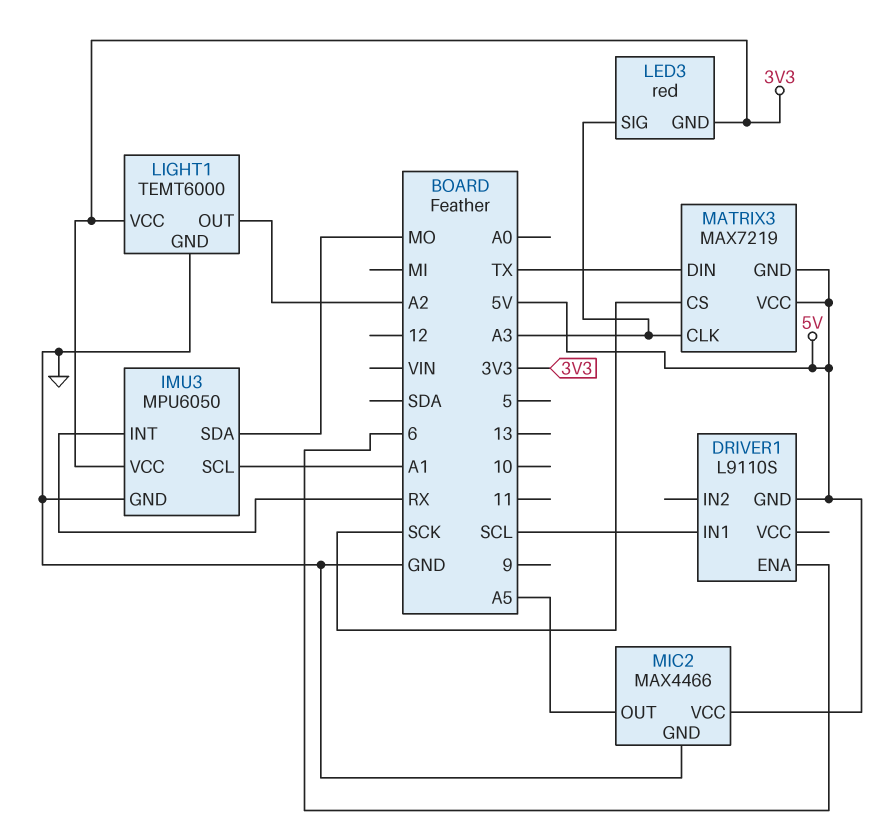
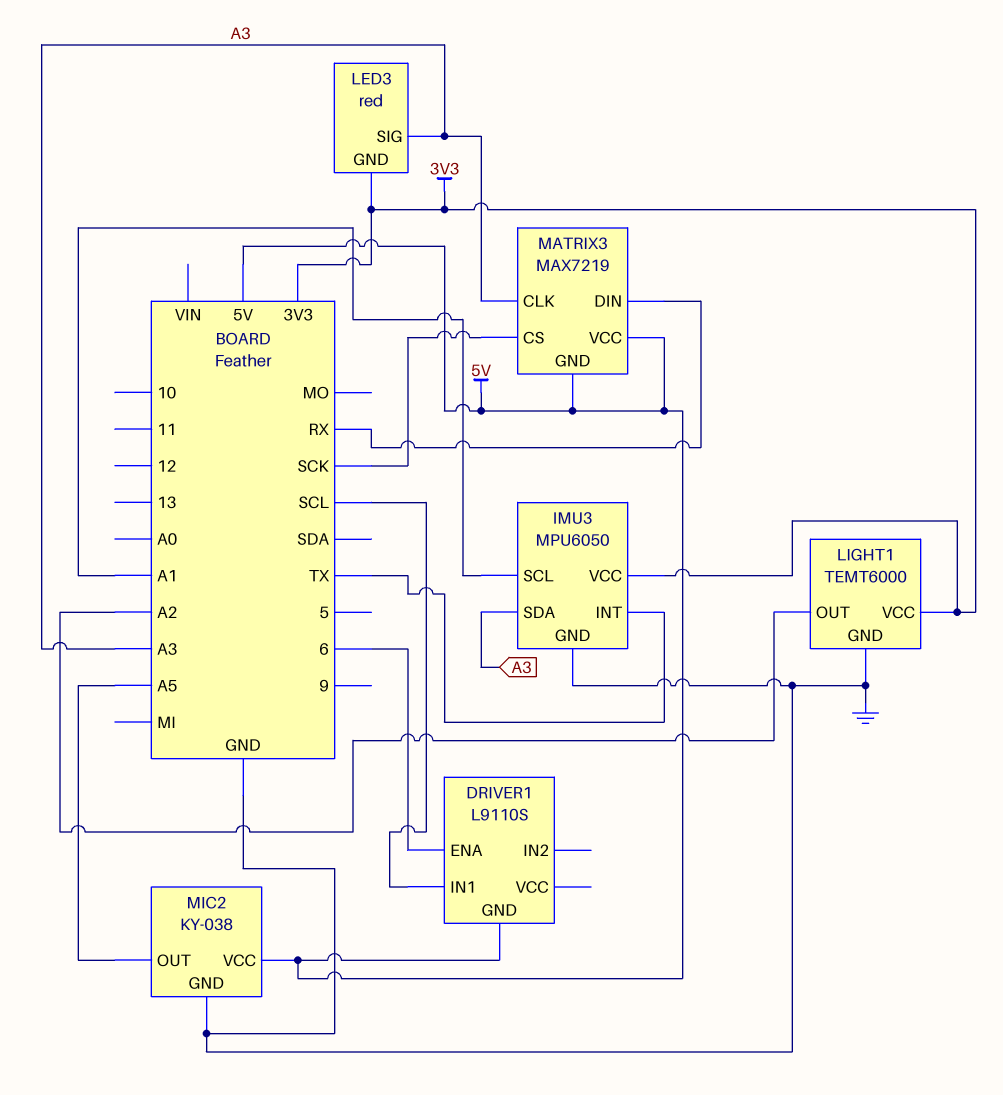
IMU3 pin INT: RX -> TX
IMU3 pin SDA: MO -> A3
MATRIX3 pin DIN: TX -> RX
MIC2: MAX4466 -> KY-038

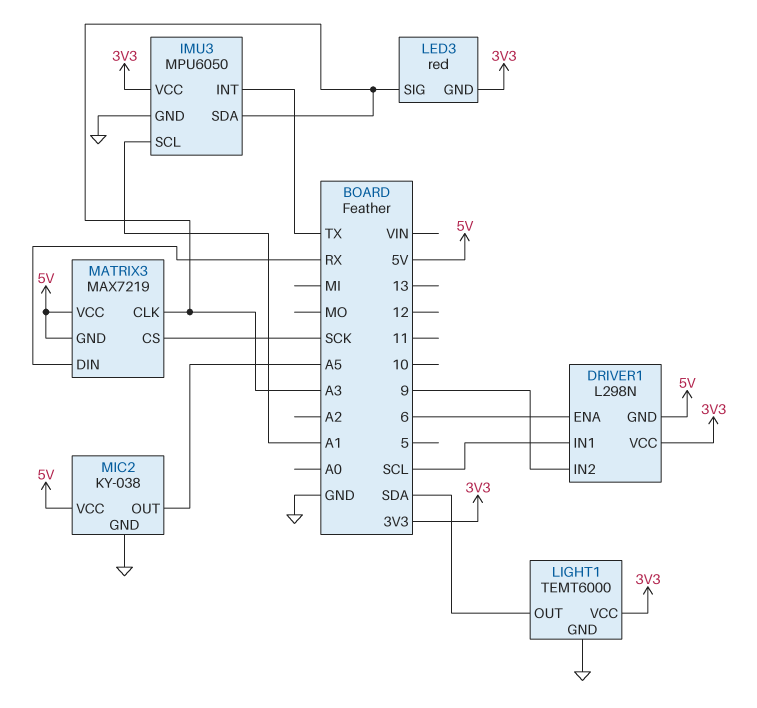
DRIVER1: L9110S -> L298N
DRIVER1 pin IN2: none -> 9
DRIVER1 pin VCC: none -> 3V3
LIGHT1 pin OUT: A2 -> SDA

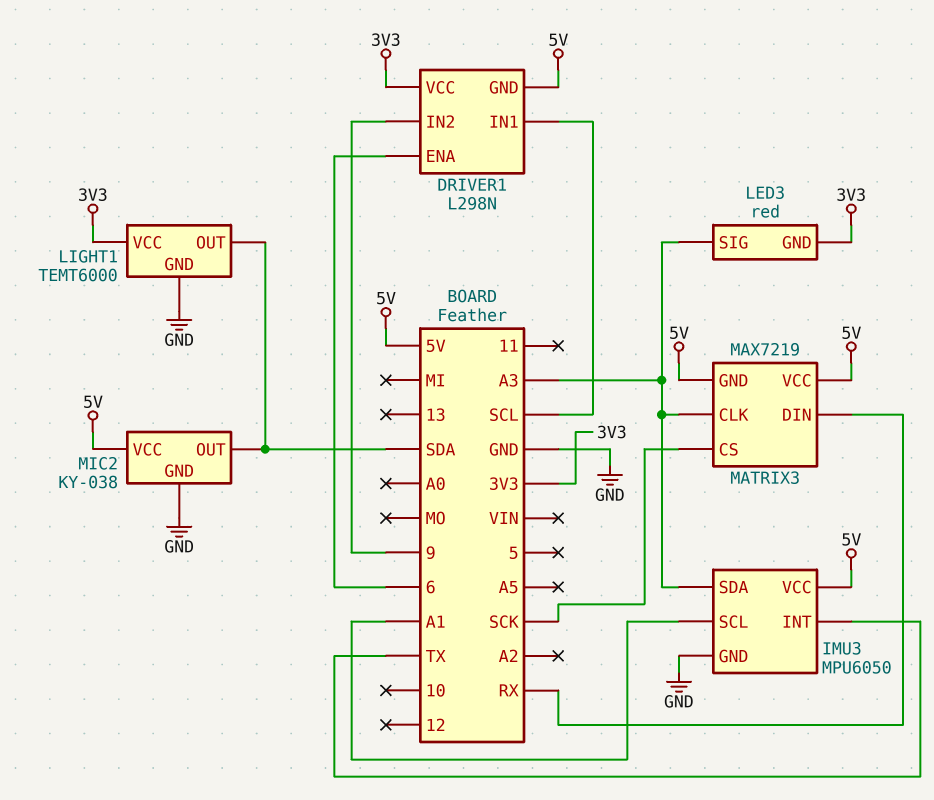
IMU3 pin VCC: 3V3 -> 5V
MIC2 pin OUT: A5 -> SDA

